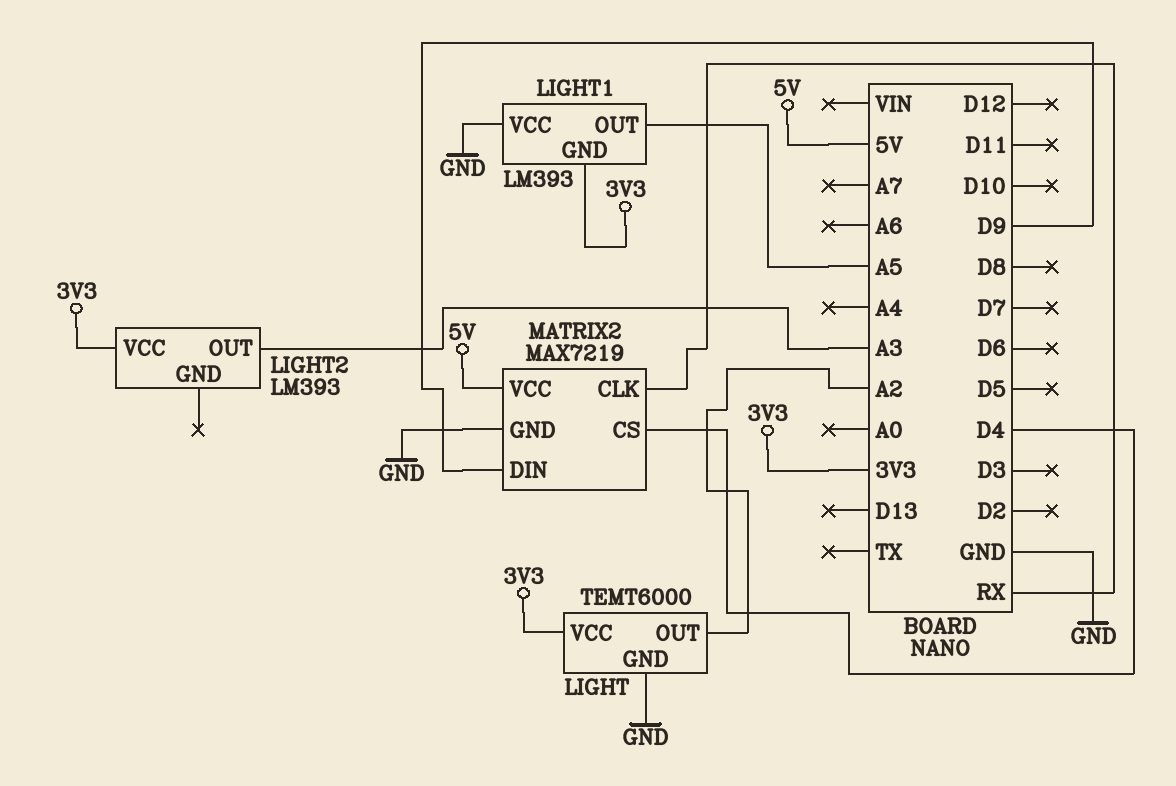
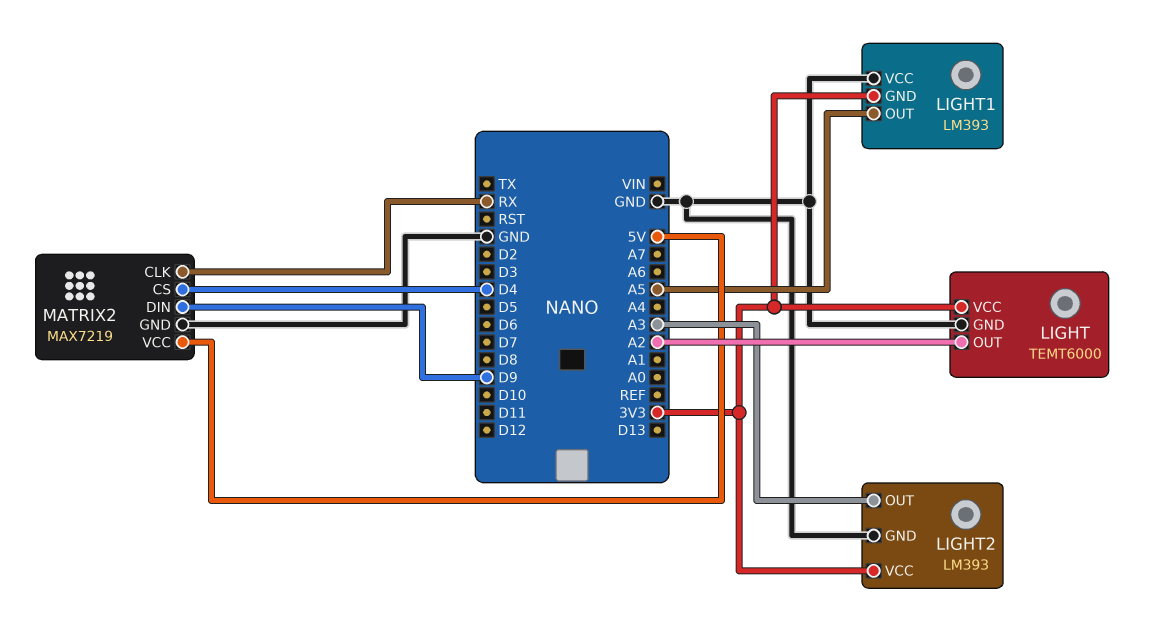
LIGHT2 pin GND: none -> GND

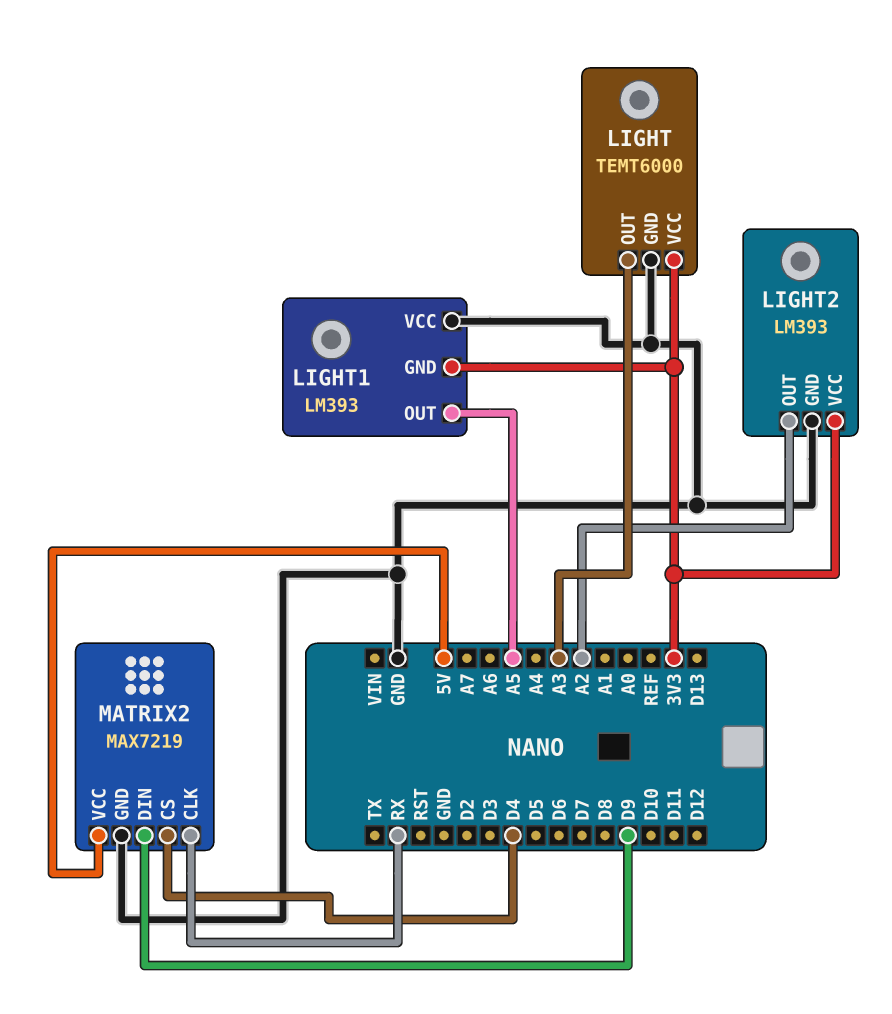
LIGHT pin OUT: A2 -> A3
LIGHT2 pin OUT: A3 -> A2

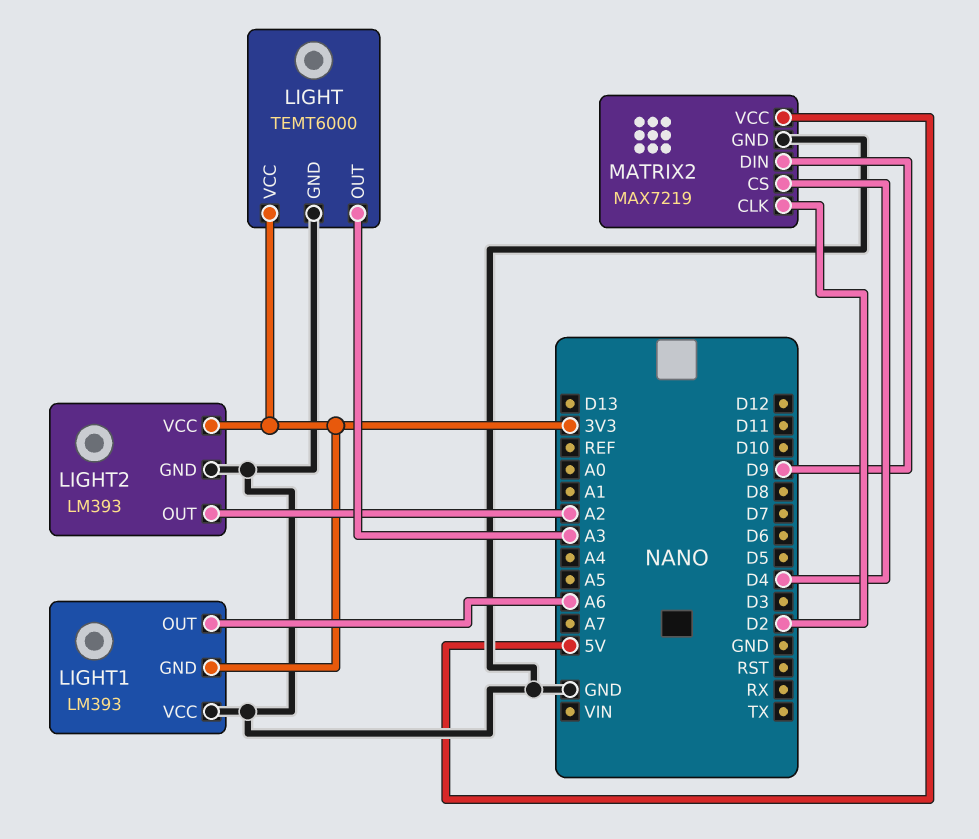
LIGHT1 pin OUT: A5 -> A6
MATRIX2 pin CLK: RX -> D2

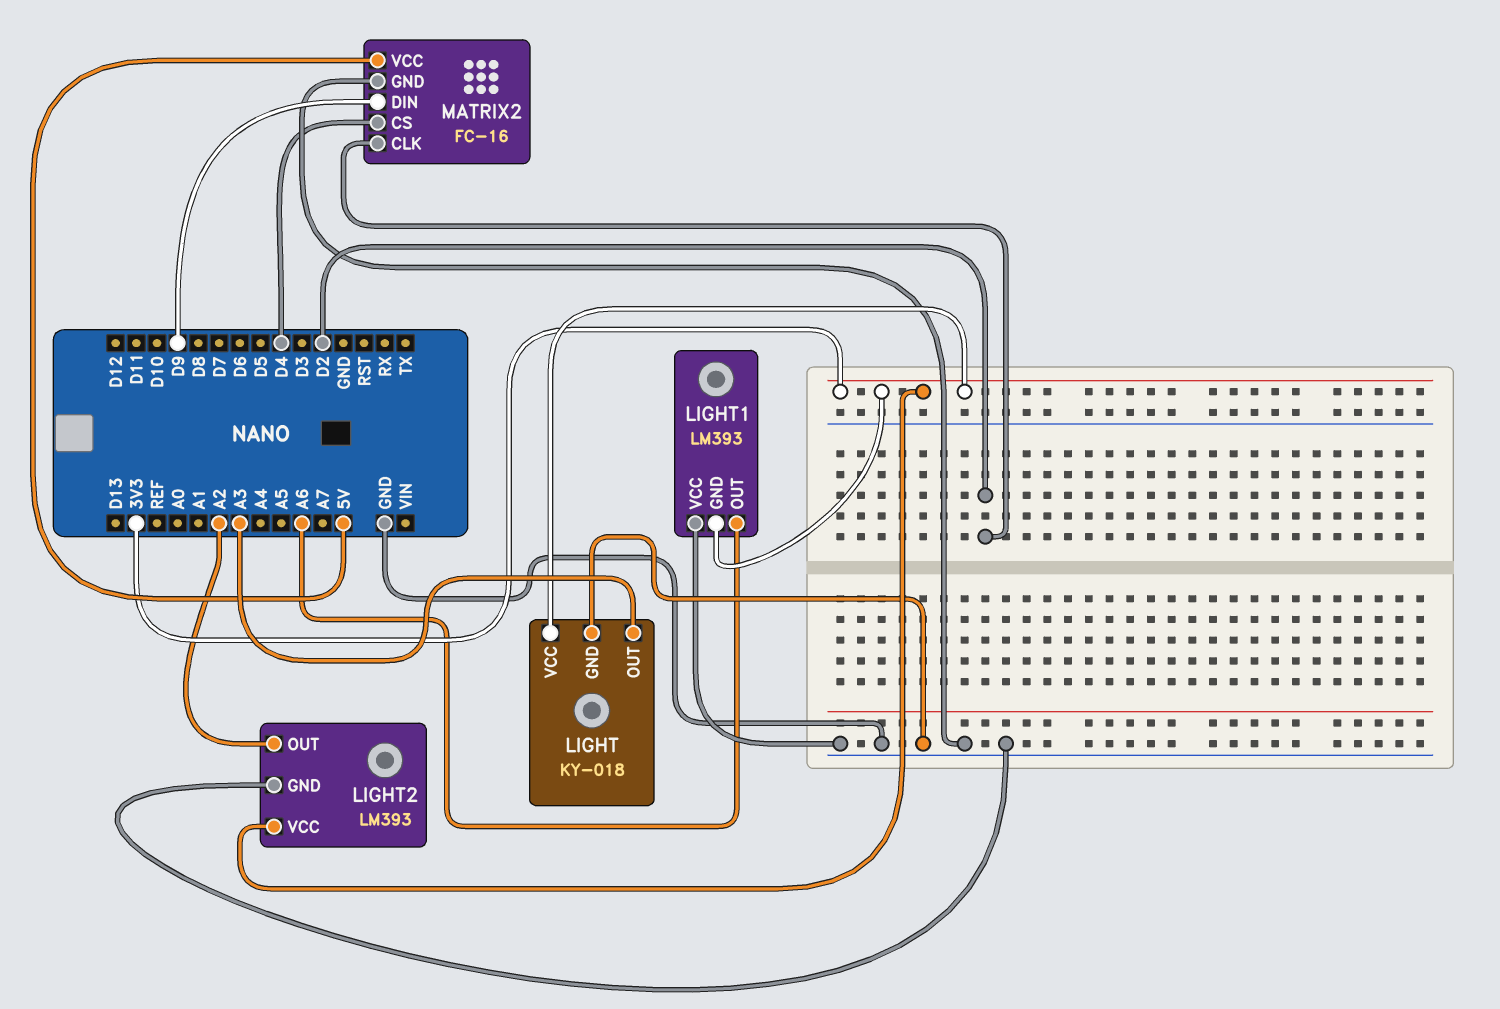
LIGHT: TEMT6000 -> KY-018
MATRIX2: MAX7219 -> FC-16

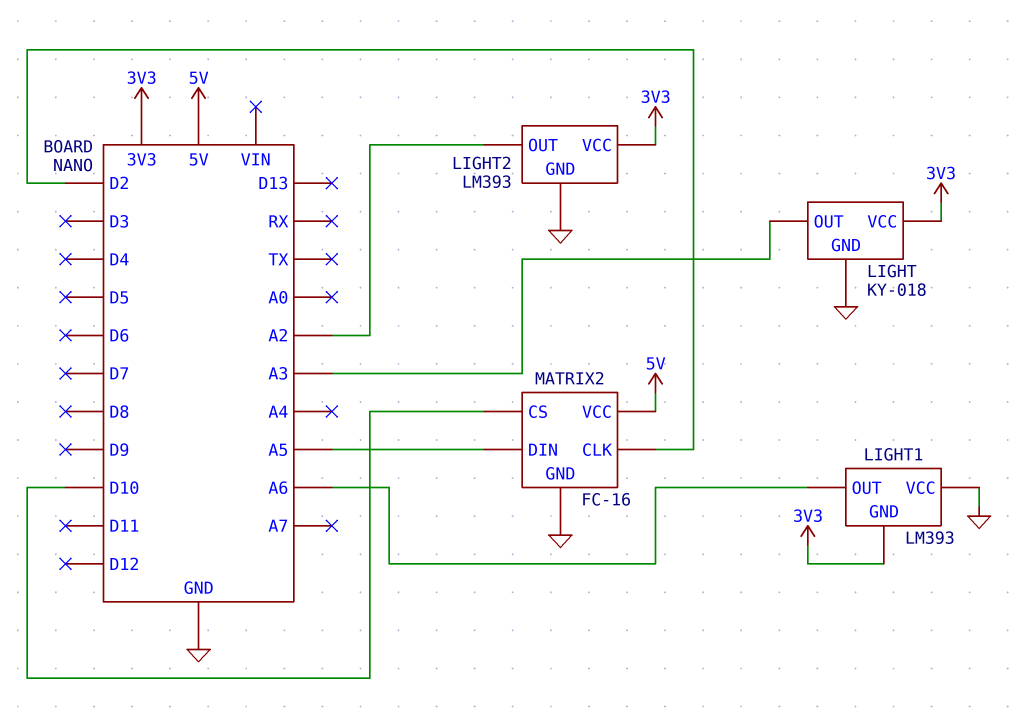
MATRIX2 pin CS: D4 -> D10
MATRIX2 pin DIN: D9 -> A5

